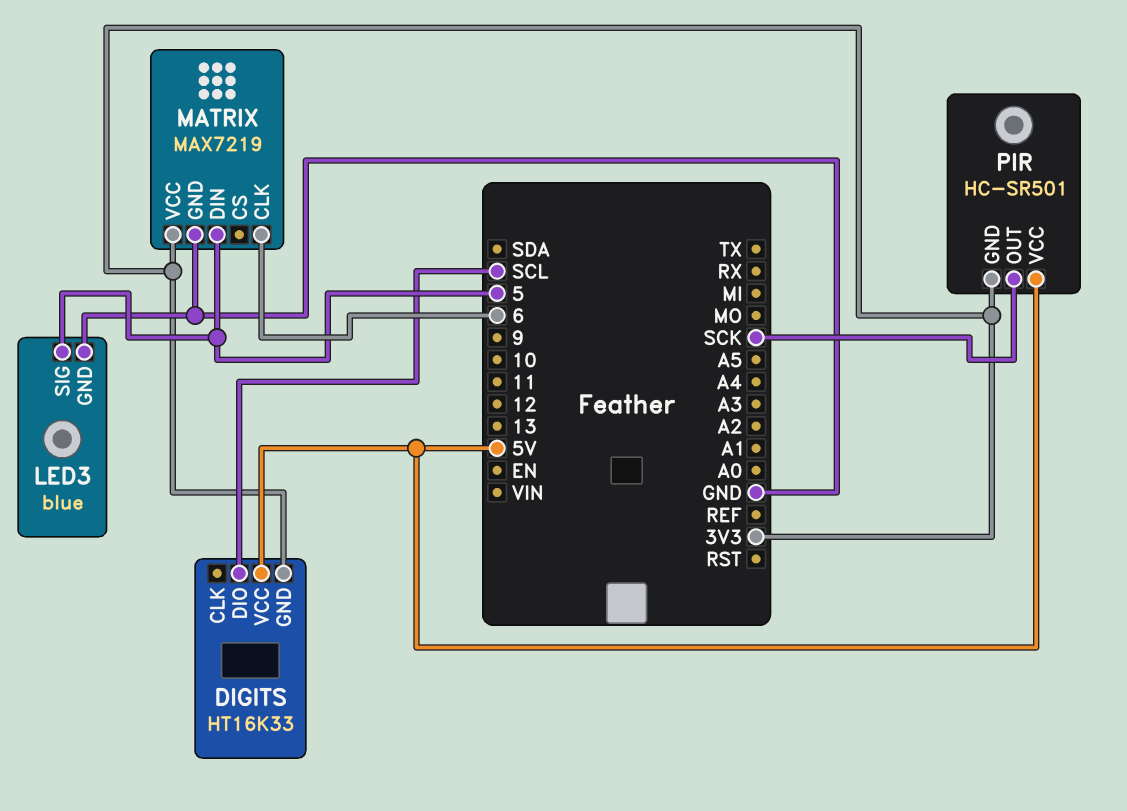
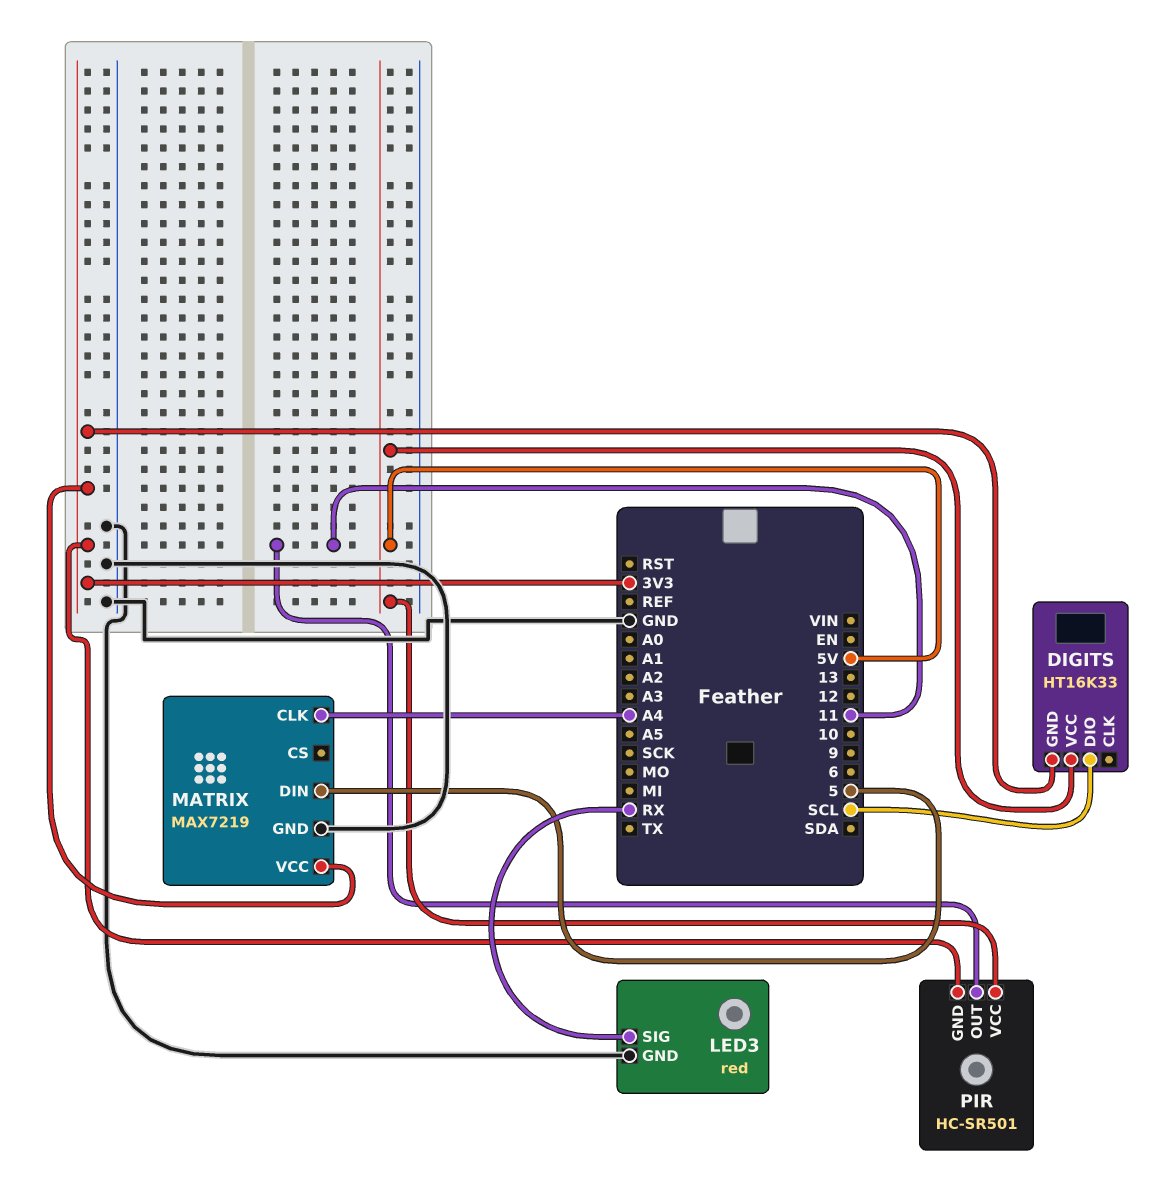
LED3: blue -> red
LED3 pin SIG: 5 -> RX
MATRIX pin CLK: 6 -> A4
PIR pin OUT: SCK -> 11

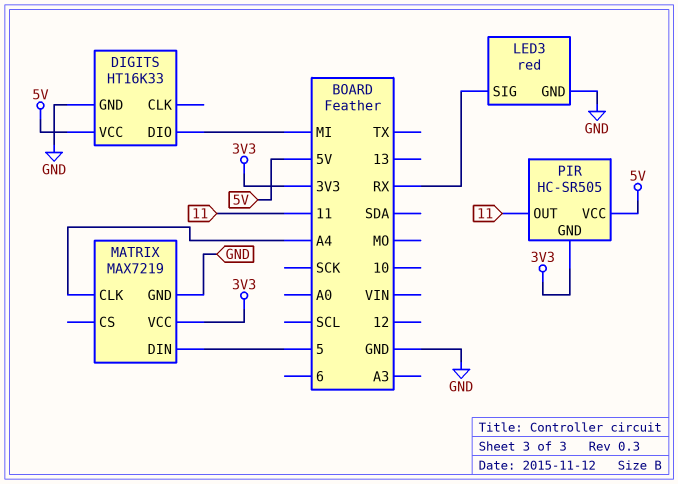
DIGITS pin DIO: SCL -> MI
DIGITS pin GND: 3V3 -> GND
PIR: HC-SR501 -> HC-SR505

